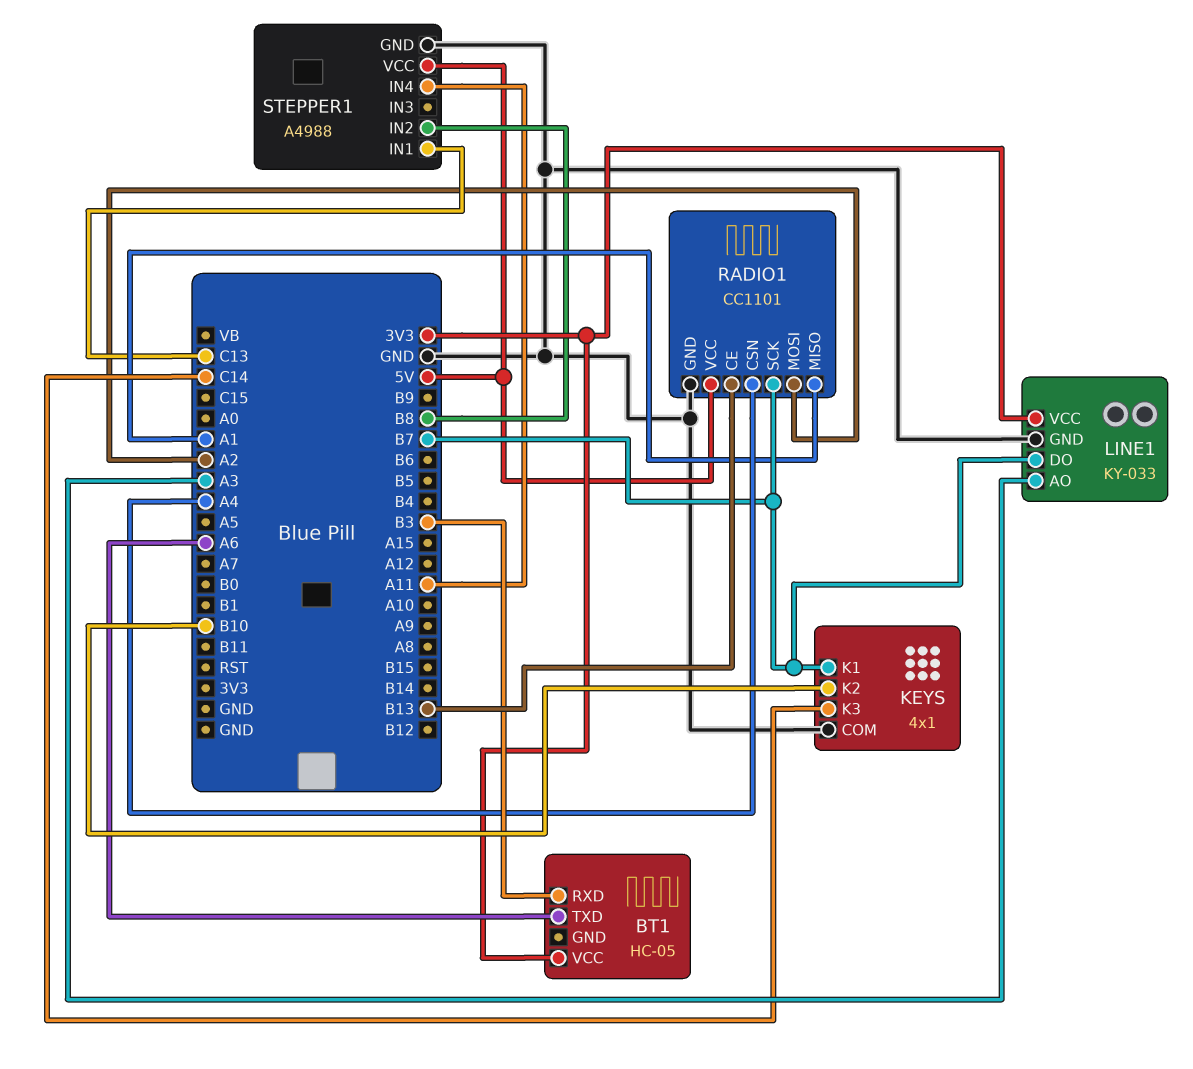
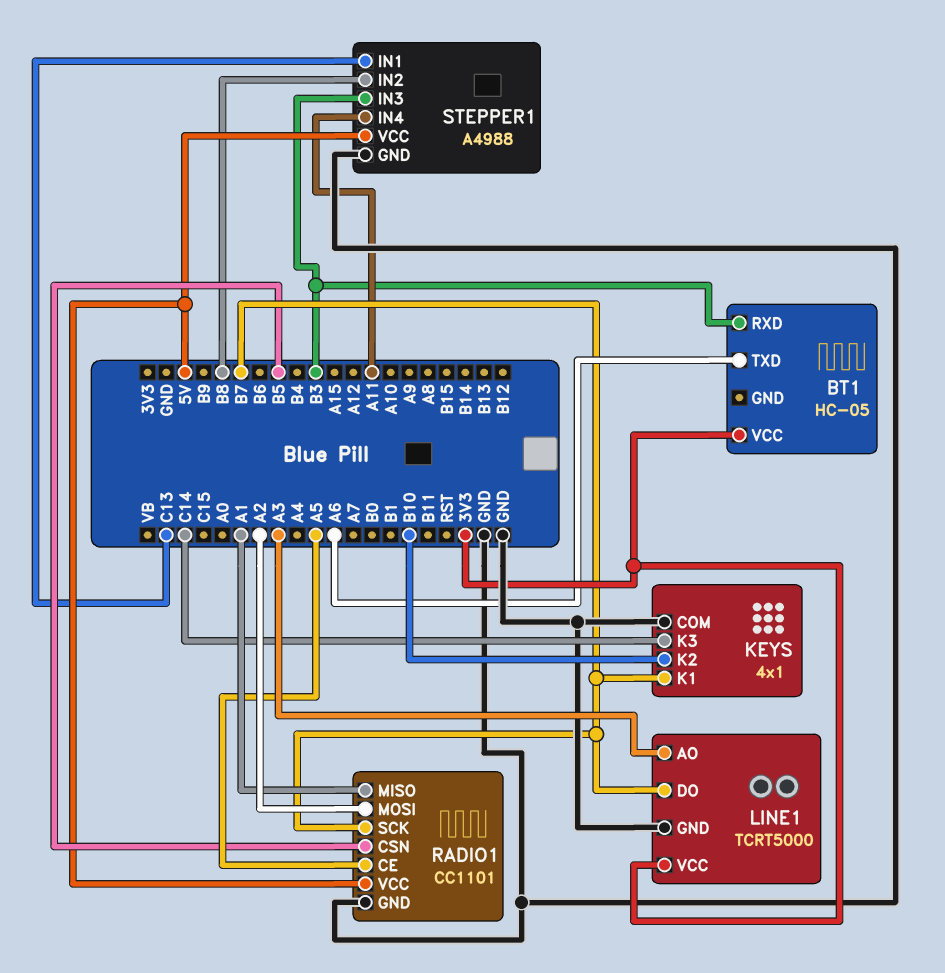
LINE1: KY-033 -> TCRT5000
RADIO1 pin CE: B13 -> A5
RADIO1 pin CSN: A4 -> B5
STEPPER1 pin IN3: none -> B3

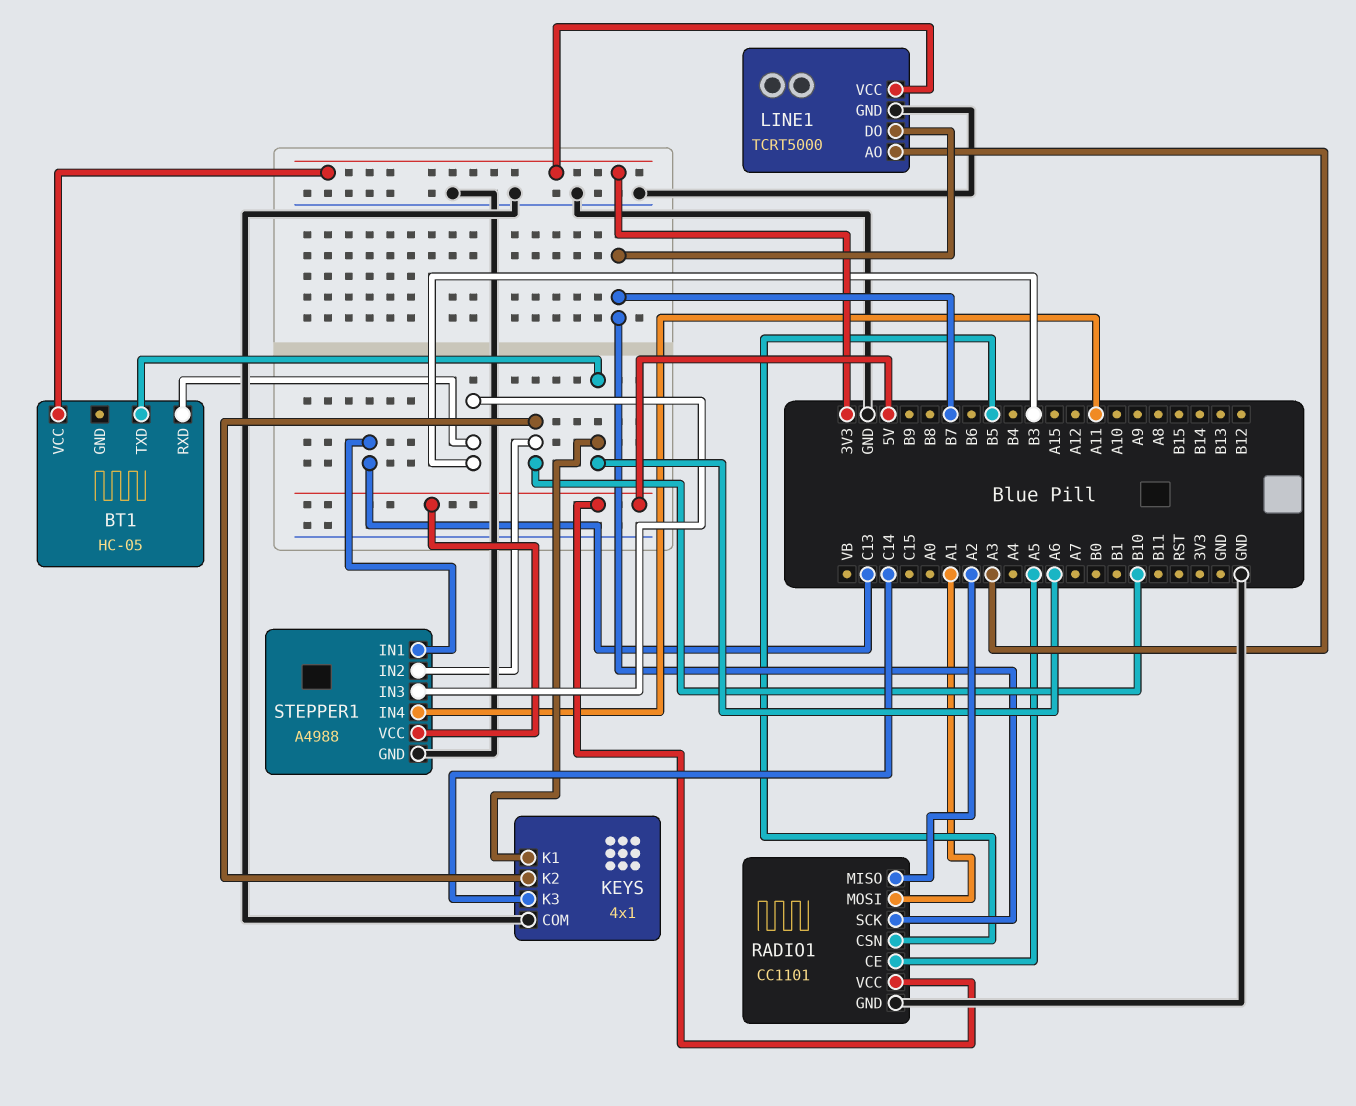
KEYS pin K1: B7 -> A6
RADIO1 pin MISO: A1 -> A2
RADIO1 pin MOSI: A2 -> A1
STEPPER1 pin IN2: B8 -> B10

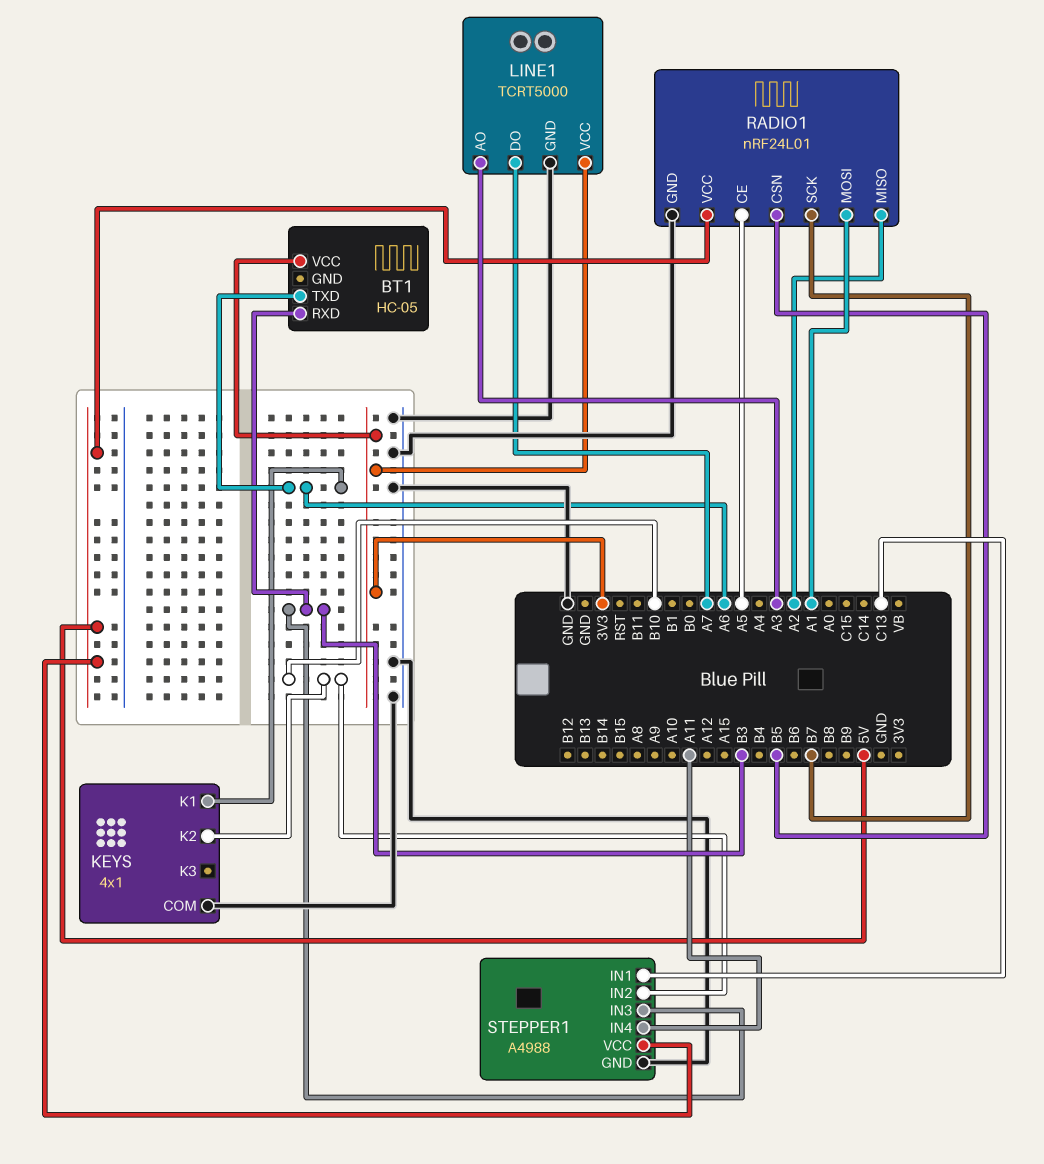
KEYS pin K3: C14 -> none
LINE1 pin DO: B7 -> A7
RADIO1: CC1101 -> nRF24L01

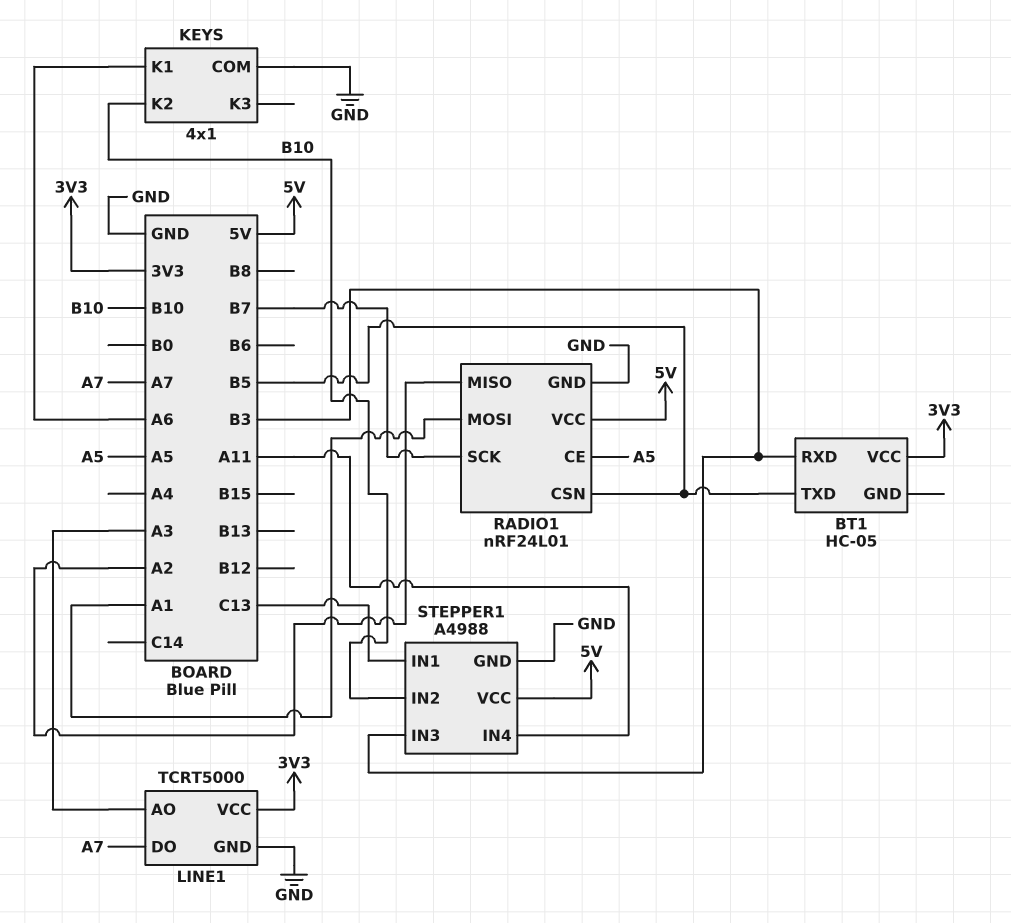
BT1 pin TXD: A6 -> B5

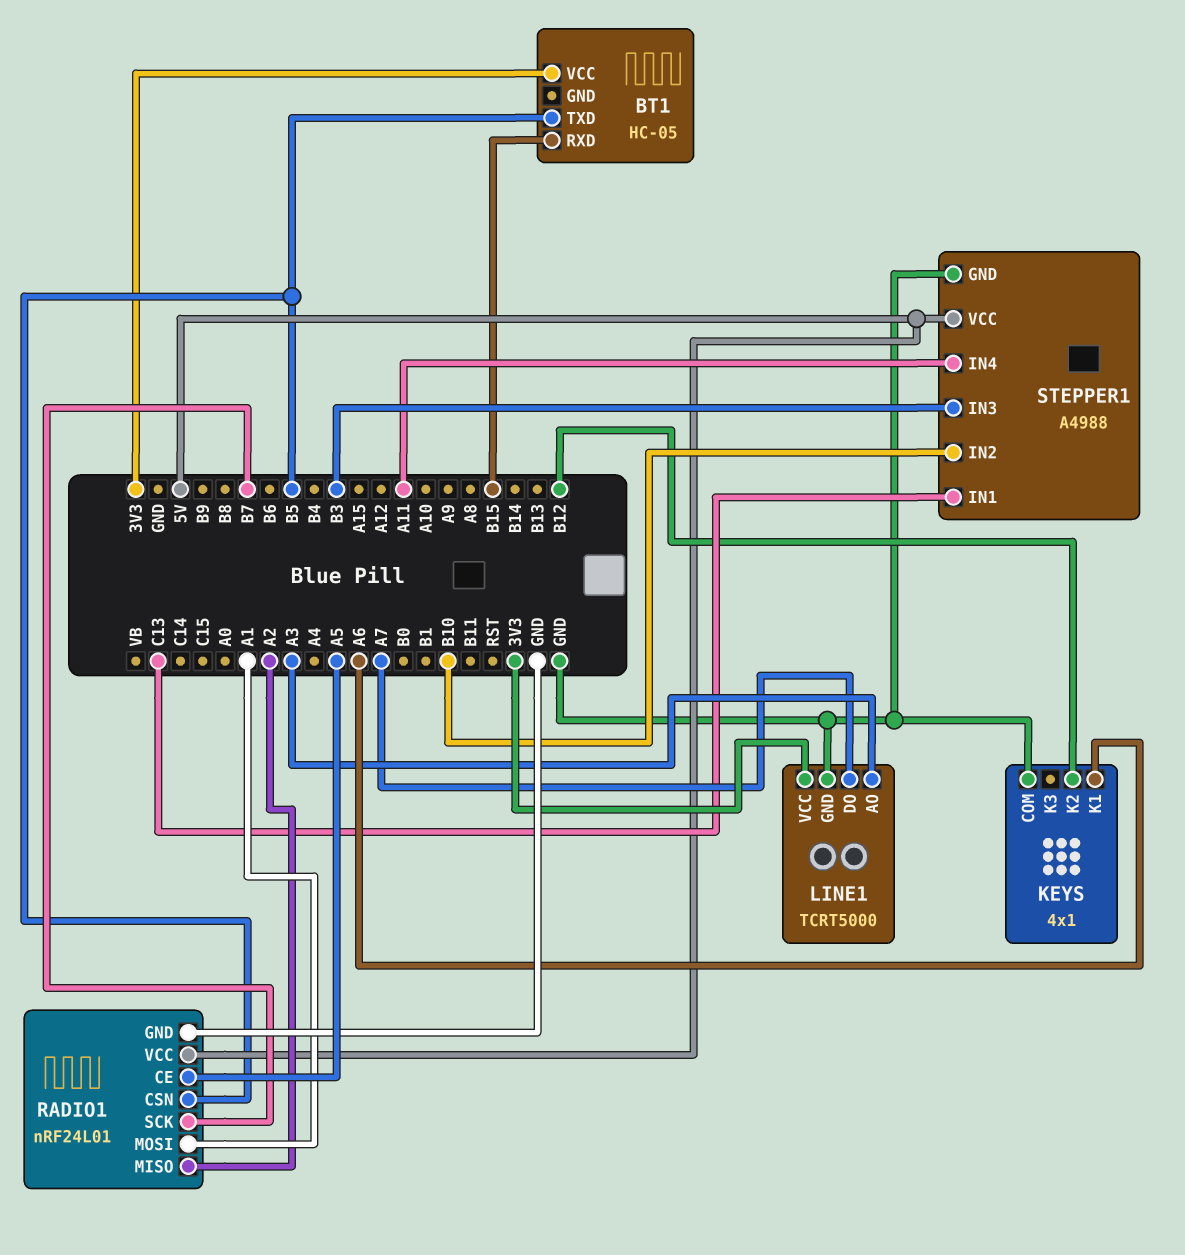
BT1 pin RXD: B3 -> B15
KEYS pin K2: B10 -> B12

